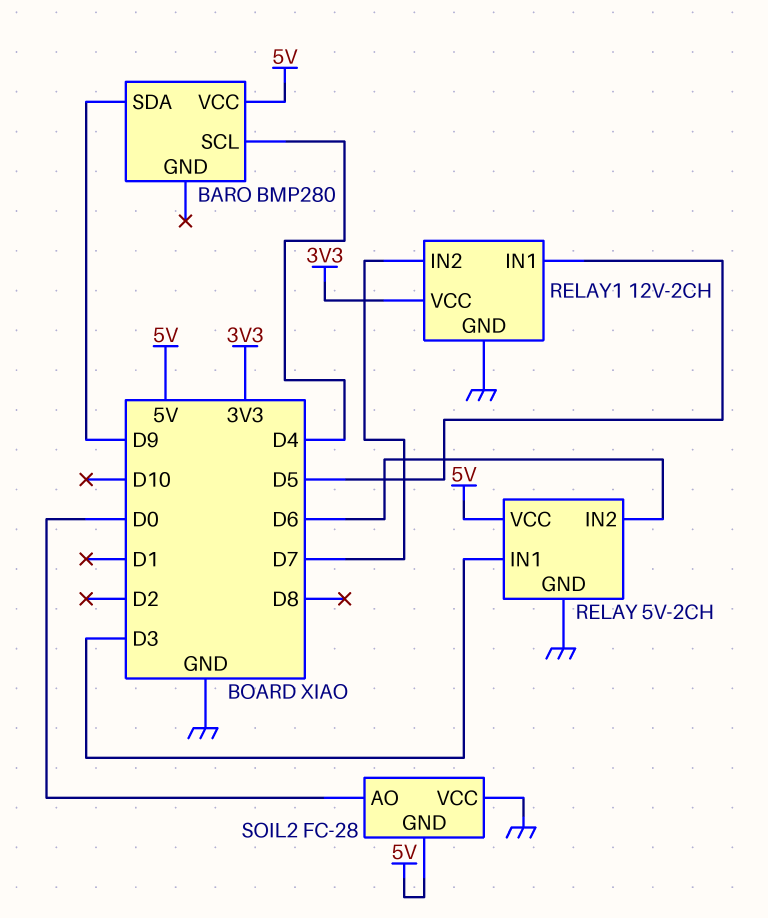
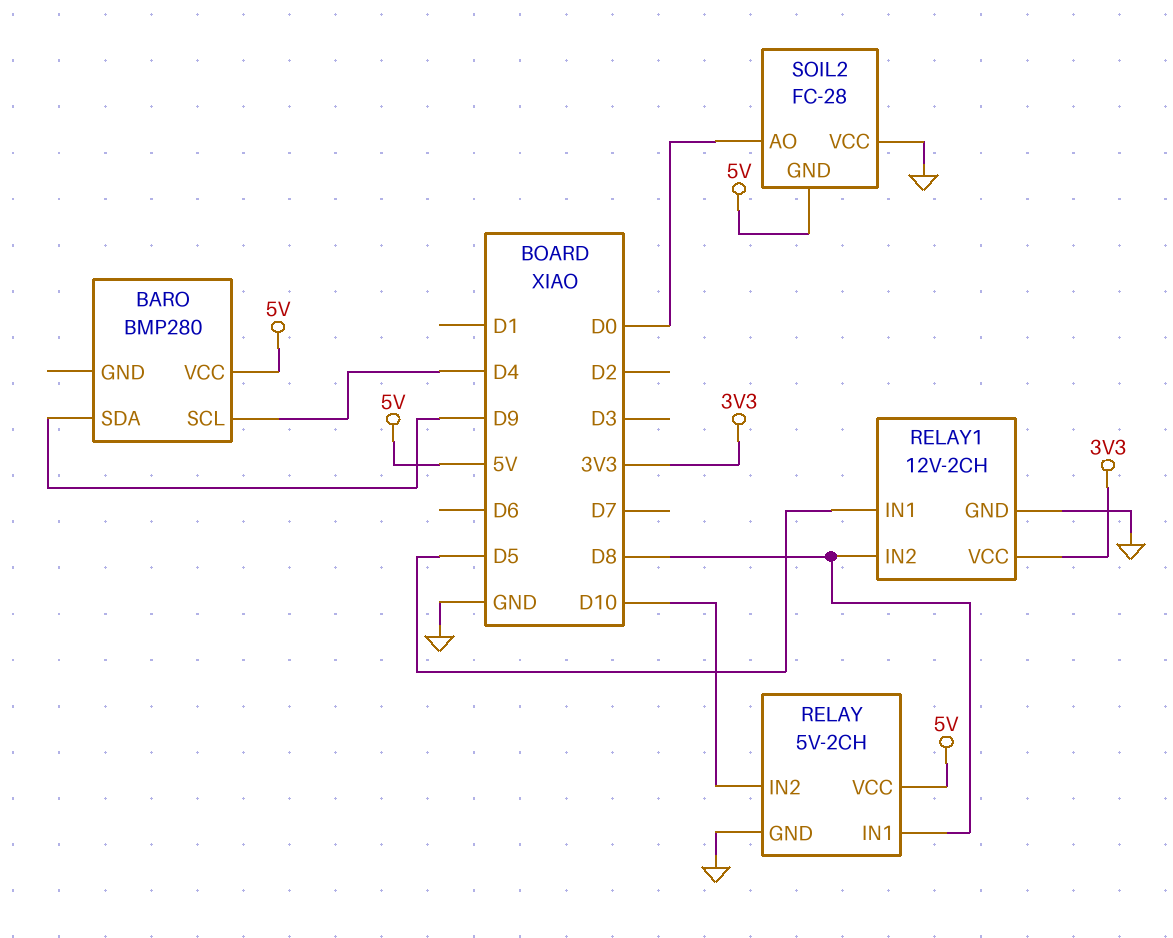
RELAY pin IN1: D3 -> D8
RELAY pin IN2: D6 -> D10
RELAY1 pin IN2: D7 -> D8

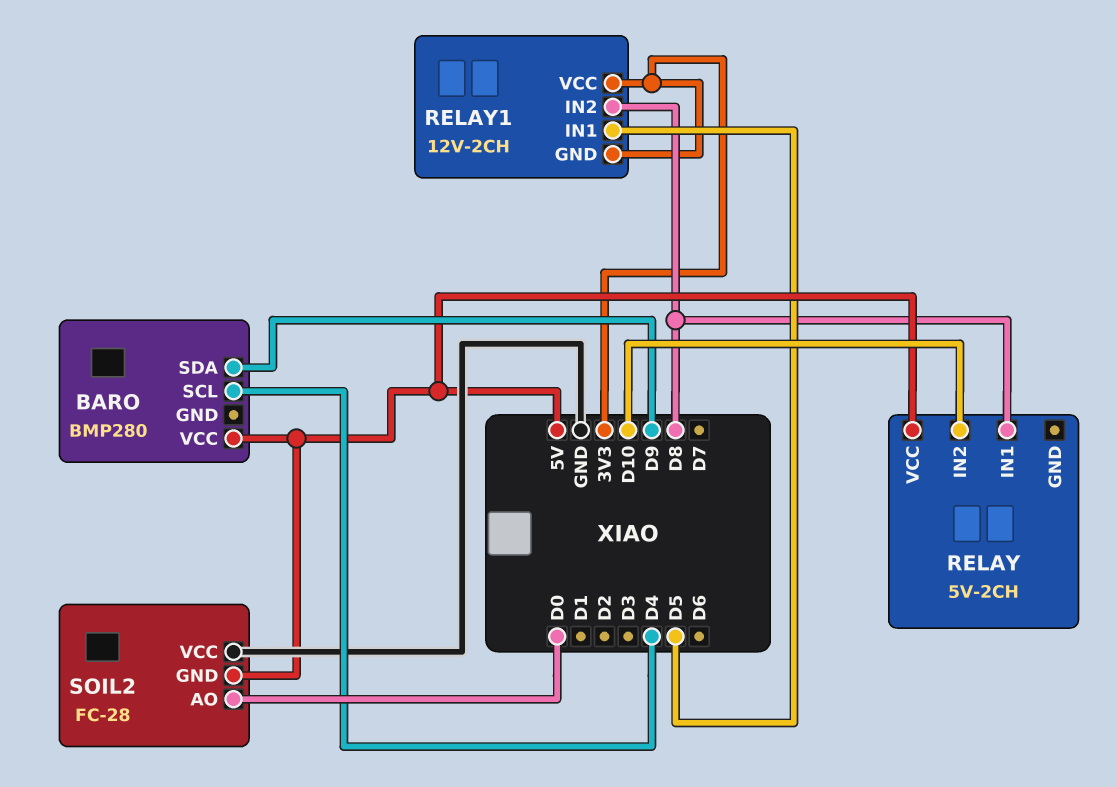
RELAY pin GND: GND -> none
RELAY1 pin GND: GND -> 3V3

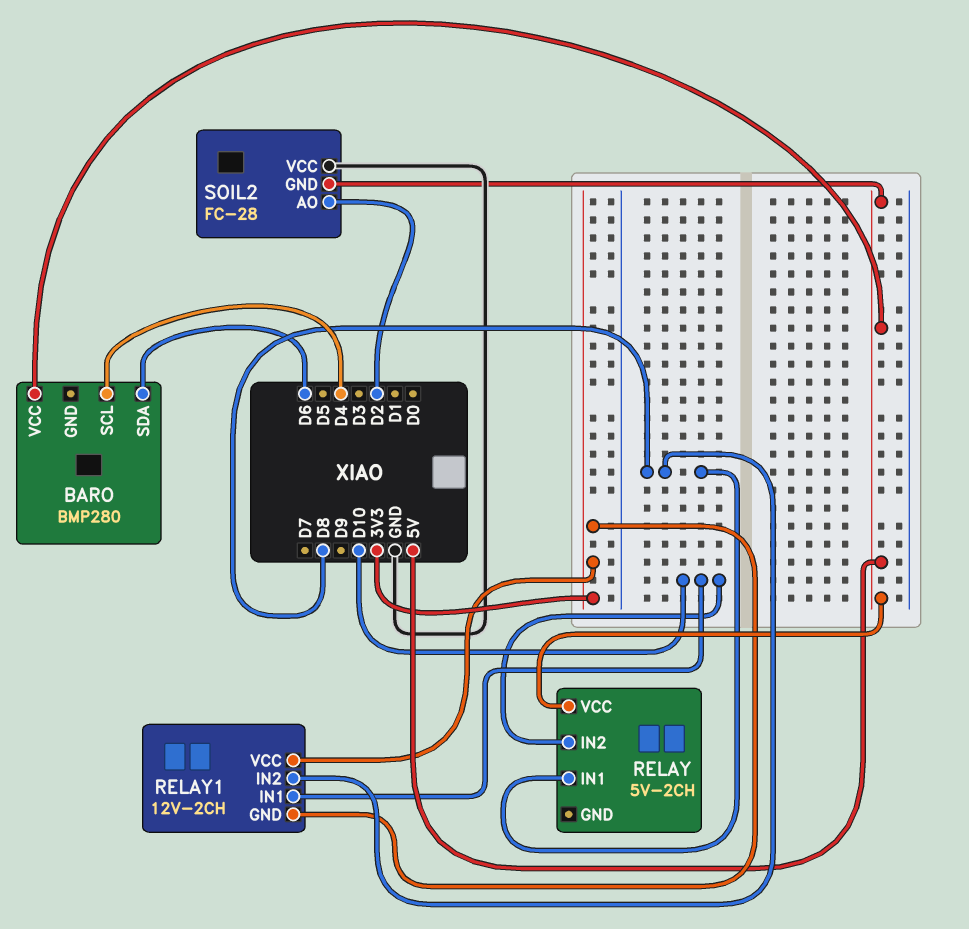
BARO pin SDA: D9 -> D6
RELAY1 pin IN1: D5 -> D10
SOIL2 pin AO: D0 -> D2

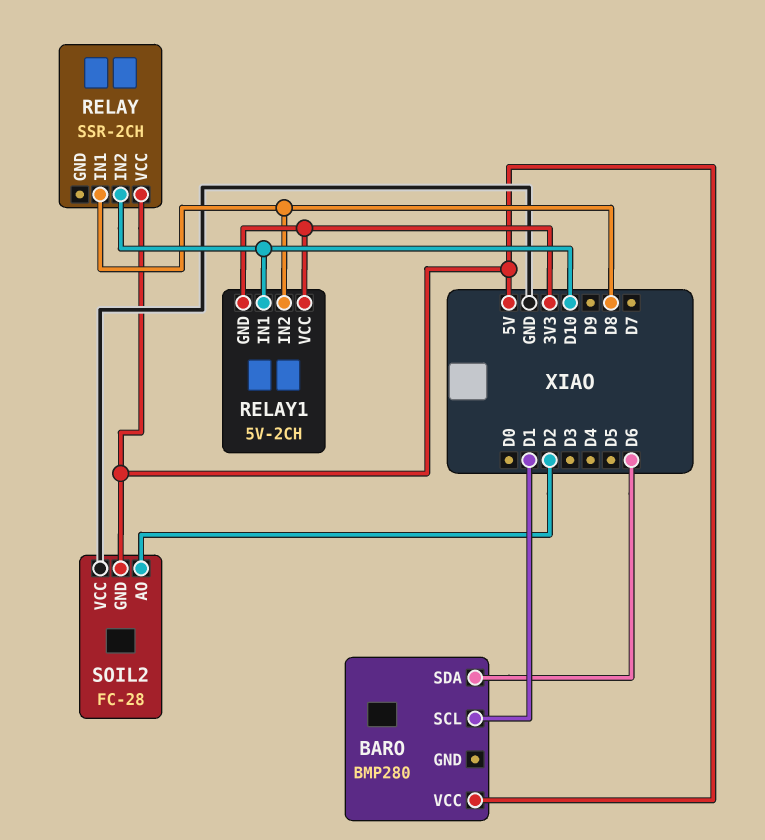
BARO pin SCL: D4 -> D1
RELAY: 5V-2CH -> SSR-2CH
RELAY1: 12V-2CH -> 5V-2CH

